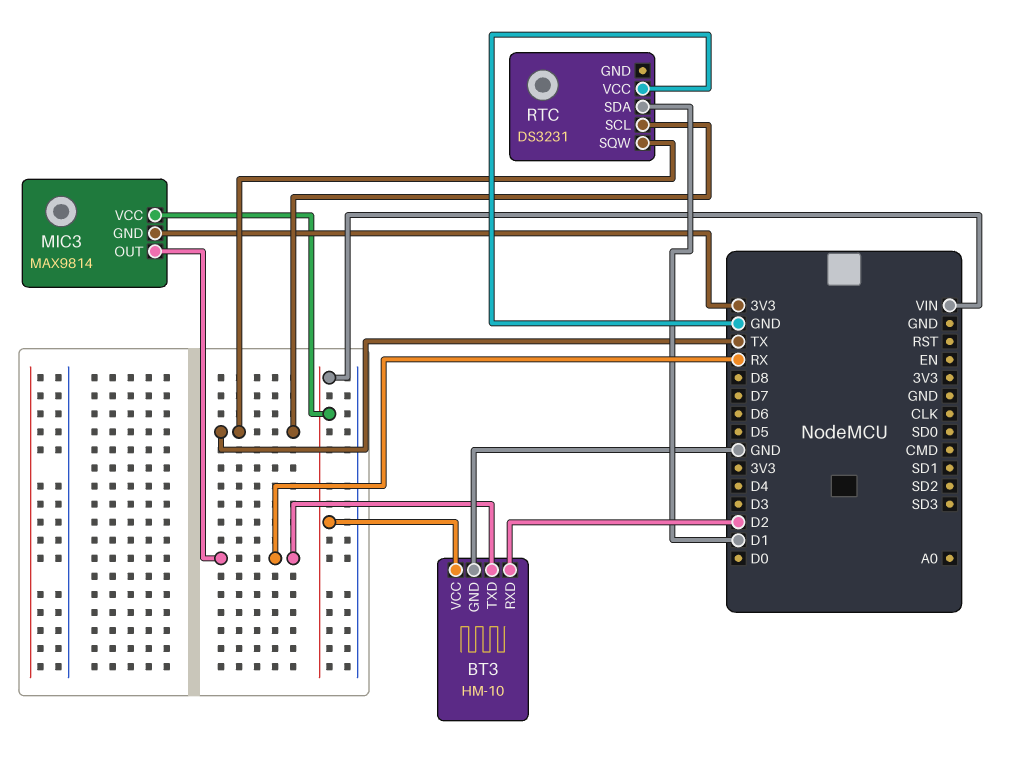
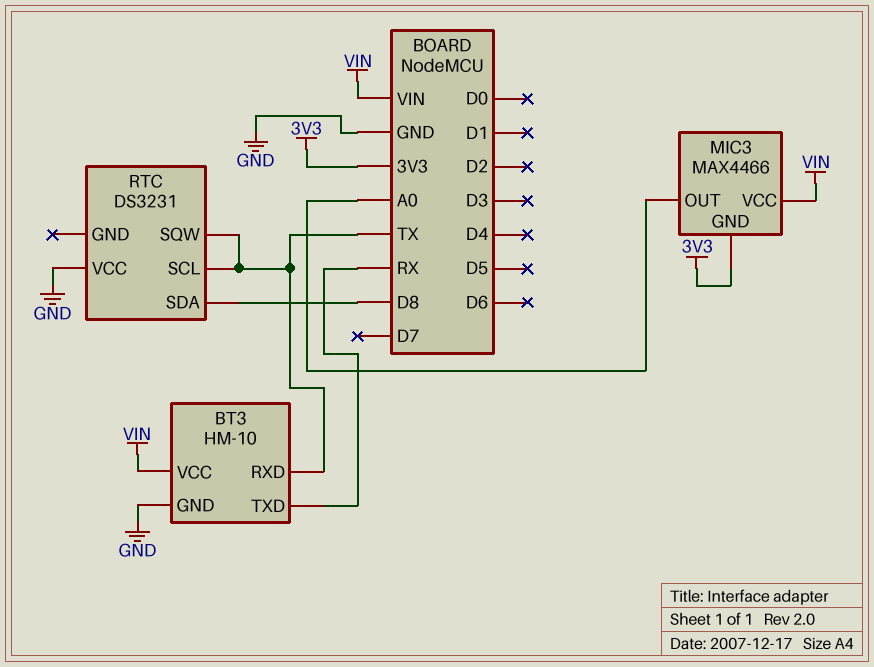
BT3 pin RXD: D2 -> TX
MIC3: MAX9814 -> MAX4466
MIC3 pin OUT: RX -> A0
RTC pin SDA: D1 -> D8

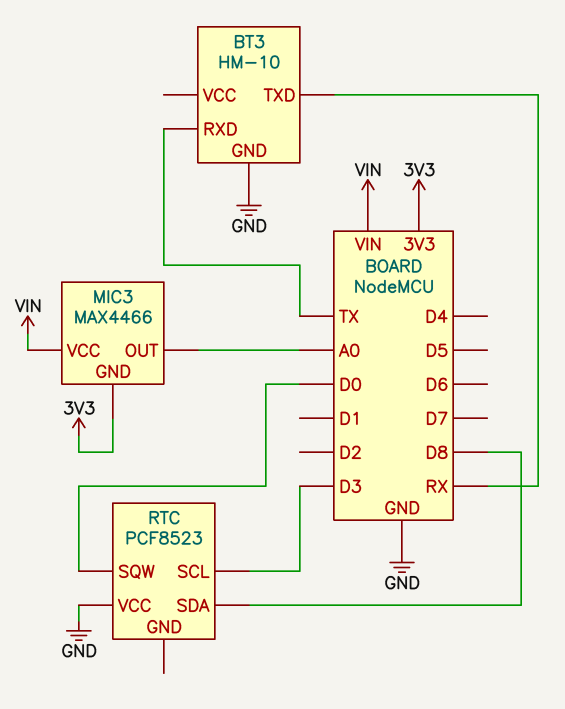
BT3 pin VCC: VIN -> none
RTC: DS3231 -> PCF8523
RTC pin SCL: TX -> D3
RTC pin SQW: TX -> D0

